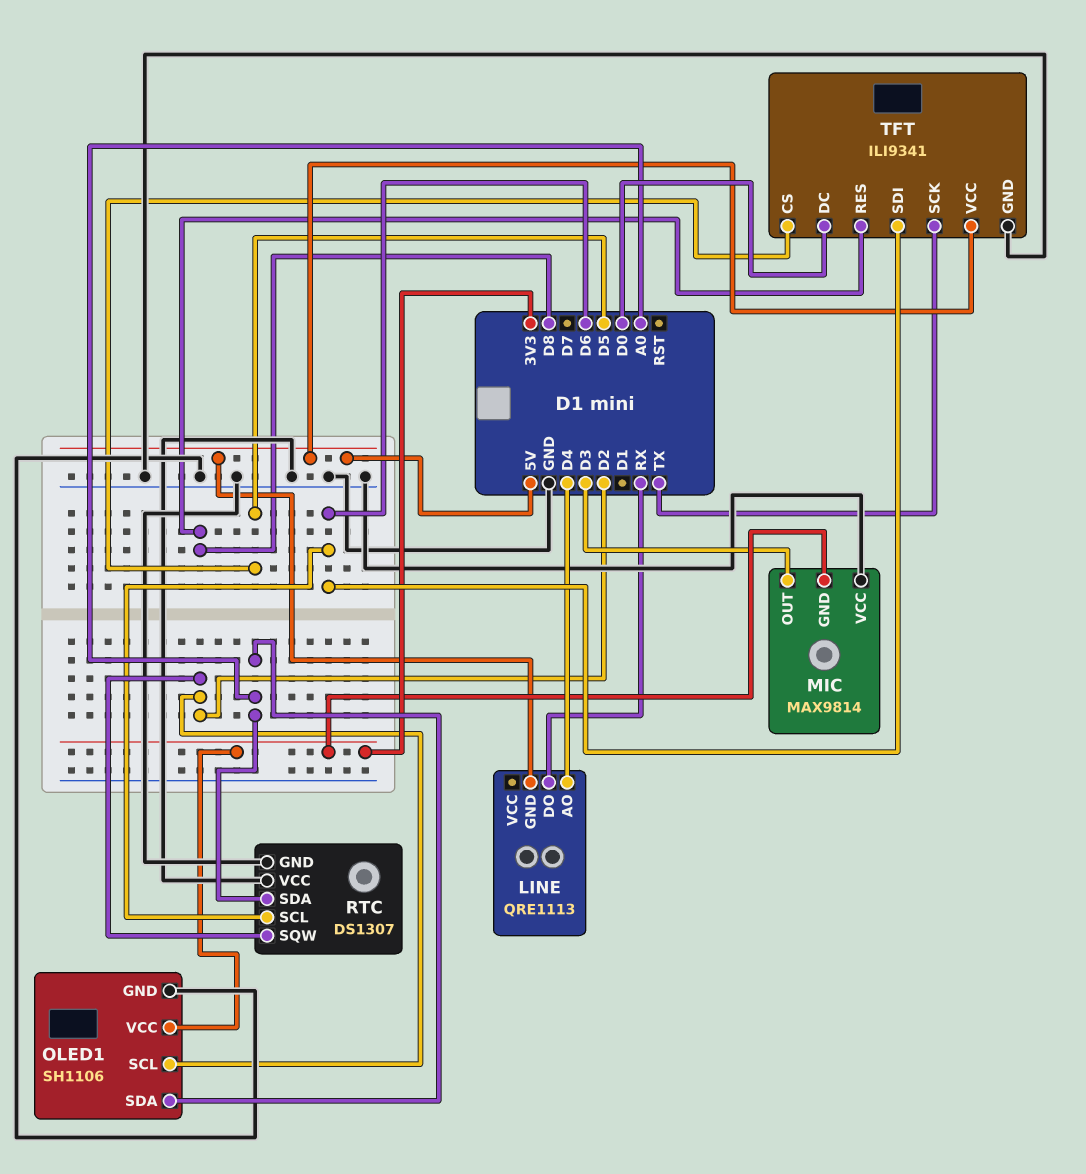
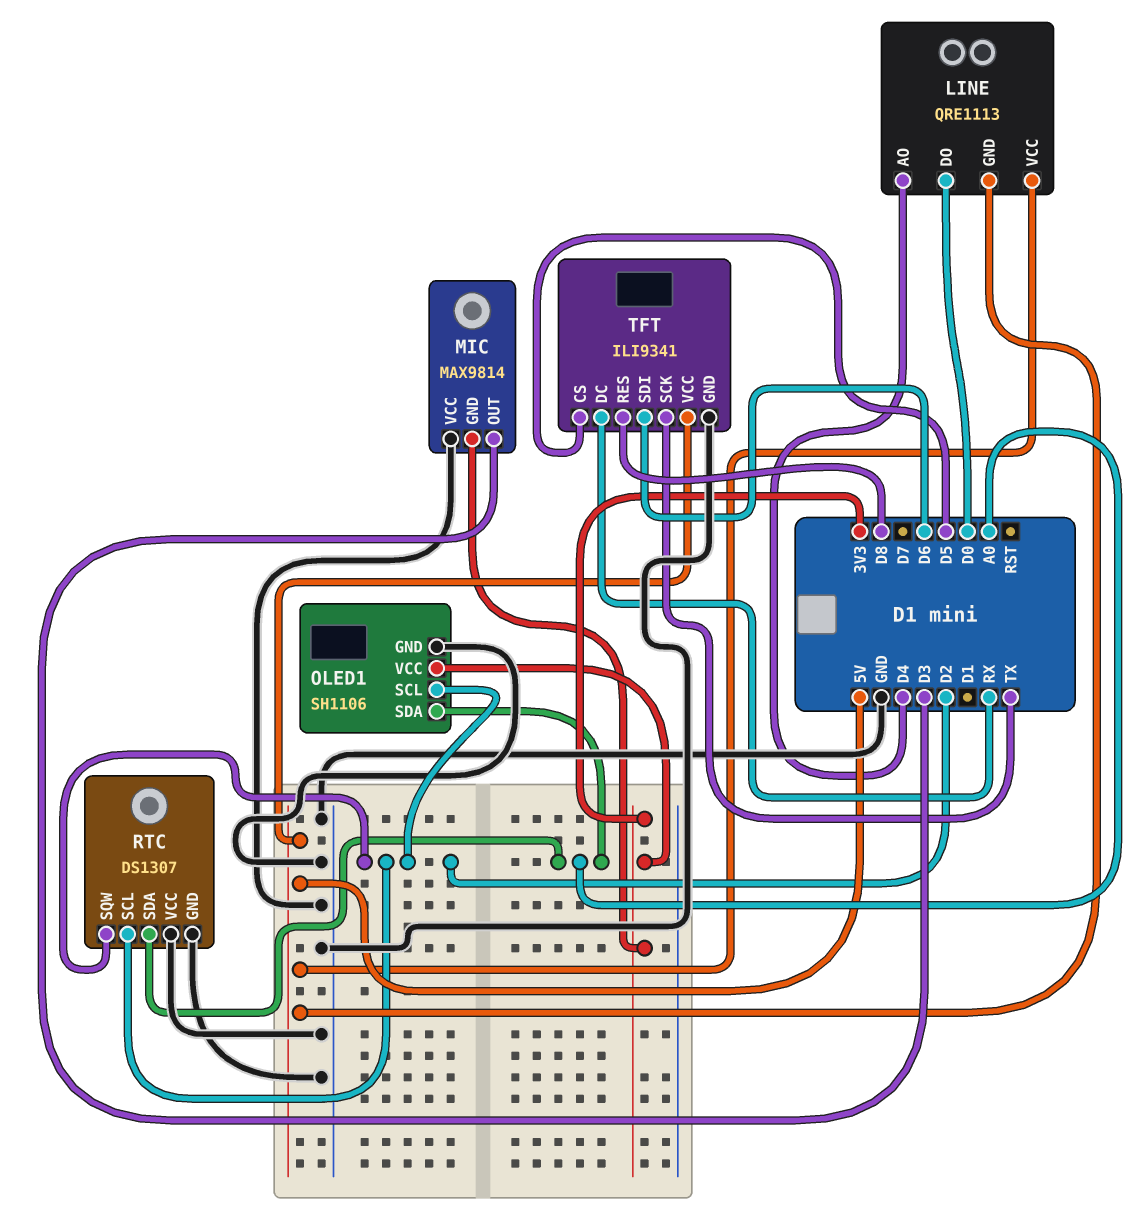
LINE pin DO: RX -> D0
LINE pin VCC: none -> 5V
RTC pin SCL: D6 -> D2
TFT pin DC: D0 -> RX

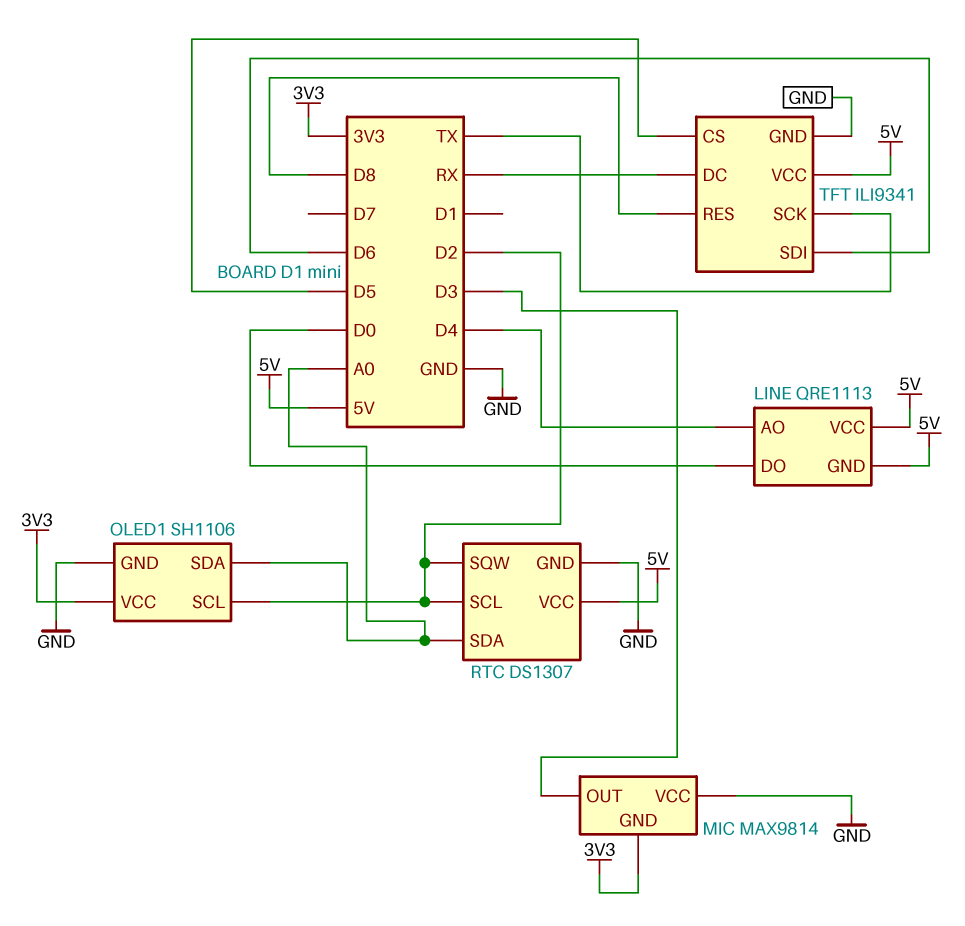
RTC pin VCC: GND -> 5V

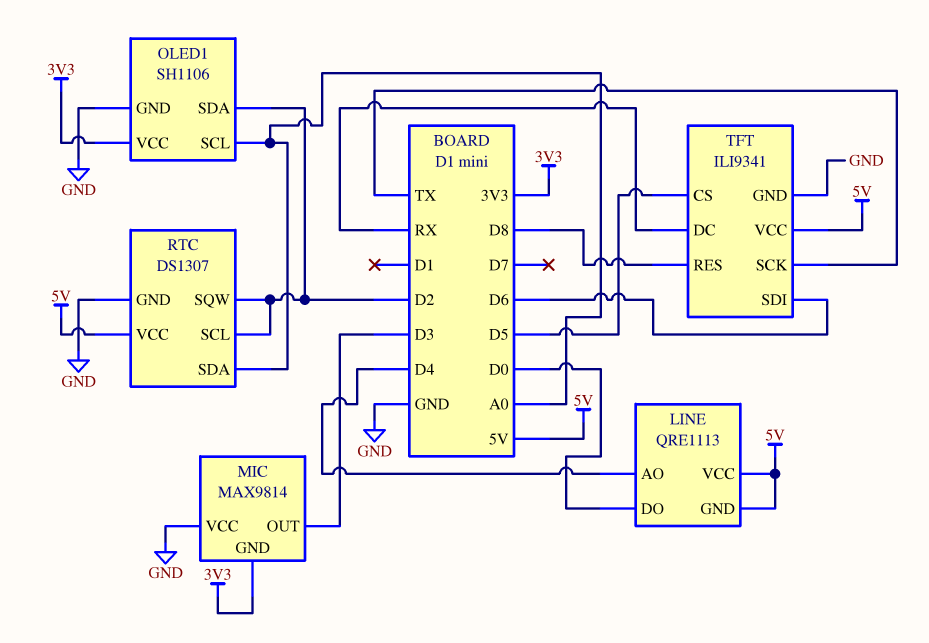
OLED1 pin SCL: D2 -> A0
OLED1 pin SDA: A0 -> D2

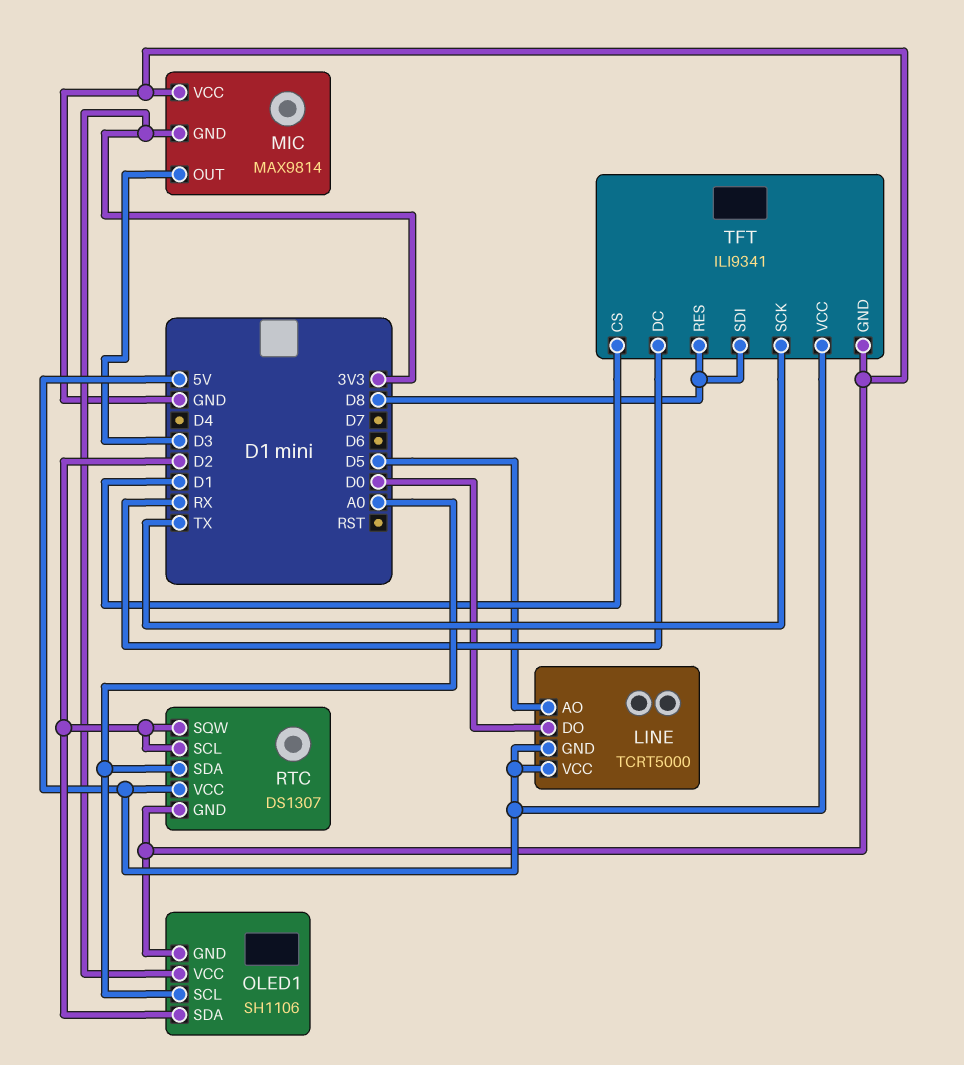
LINE: QRE1113 -> TCRT5000
LINE pin AO: D4 -> D5
TFT pin CS: D5 -> D1
TFT pin SDI: D6 -> D8

